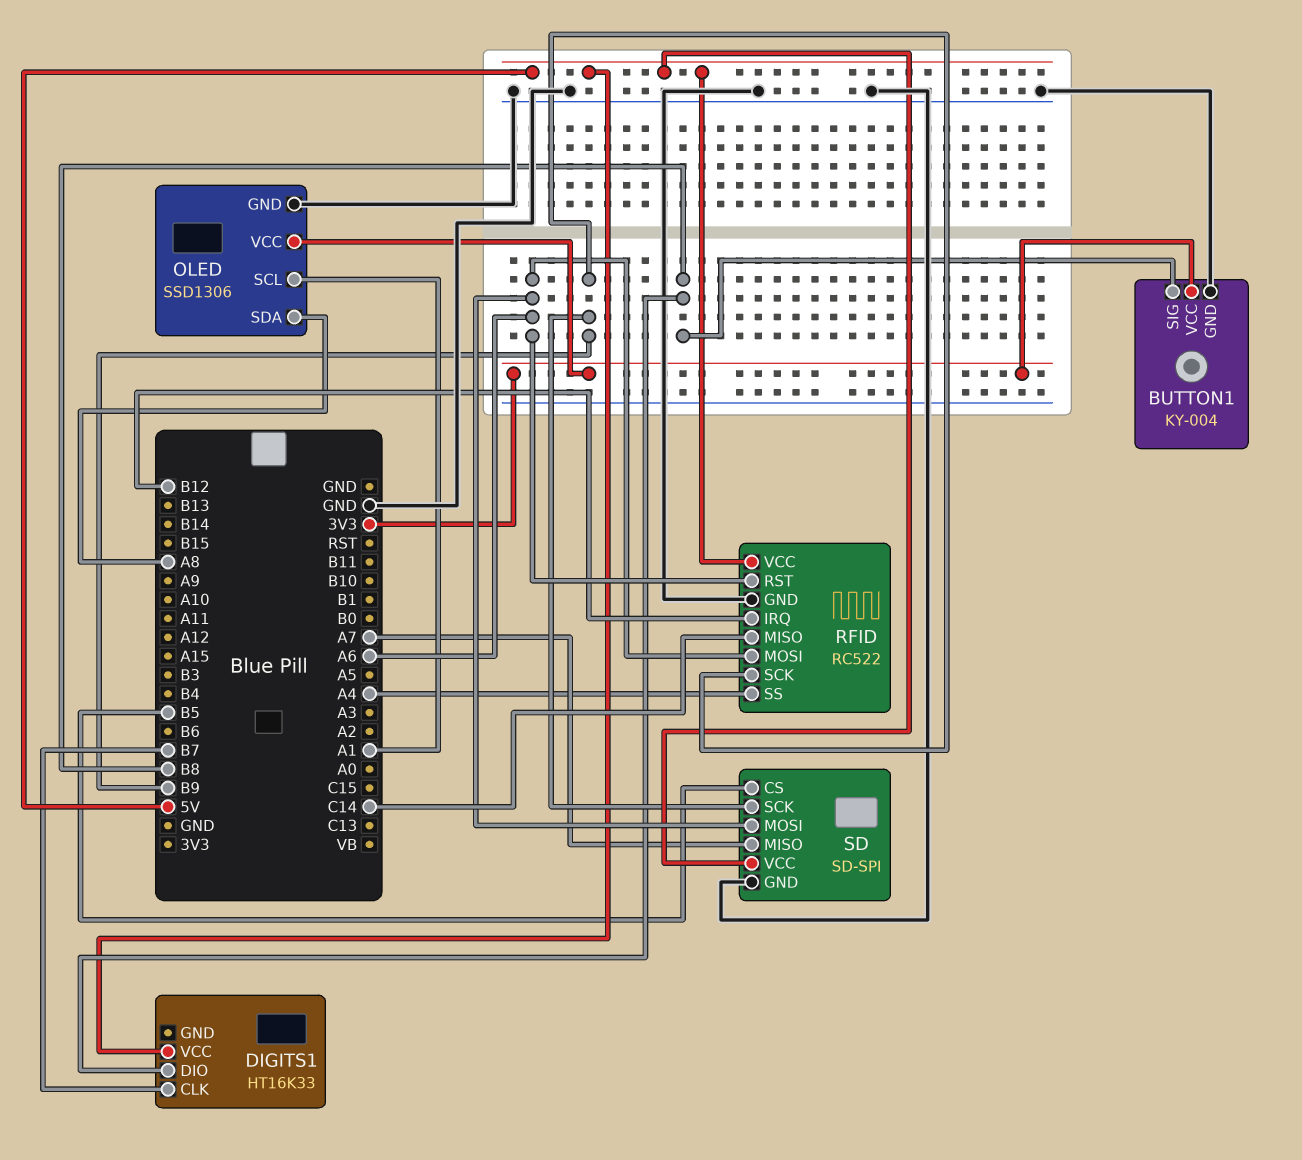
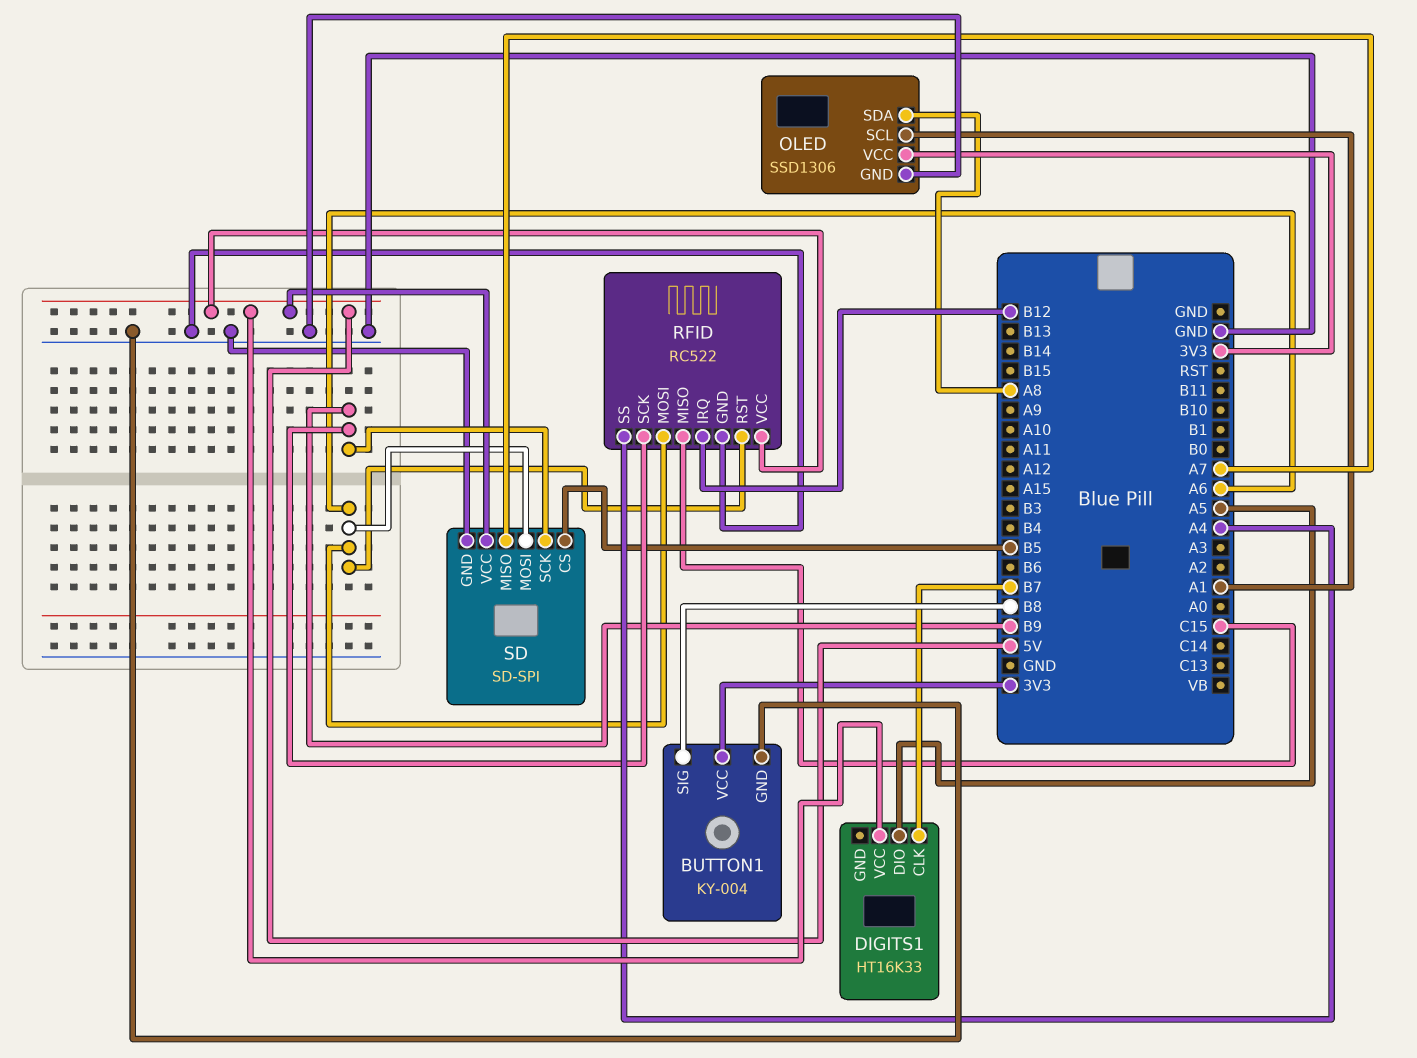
DIGITS1 pin DIO: B8 -> A5
RFID pin MISO: C14 -> C15

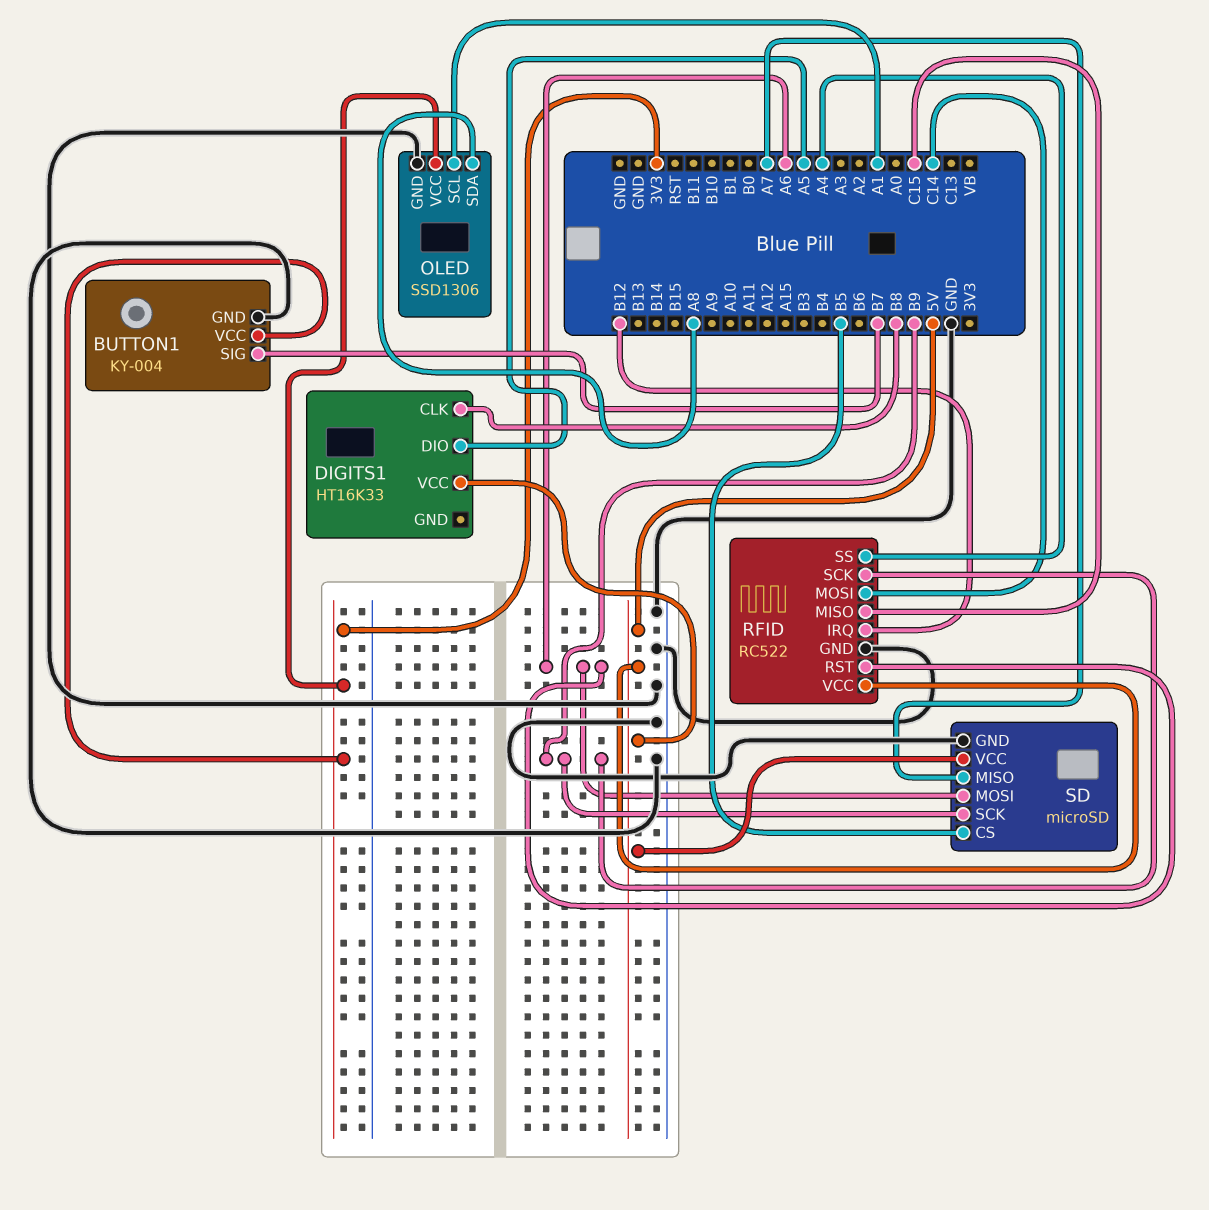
BUTTON1 pin SIG: B8 -> B7
DIGITS1 pin CLK: B7 -> B8
RFID pin MOSI: A6 -> C14
SD: SD-SPI -> microSD

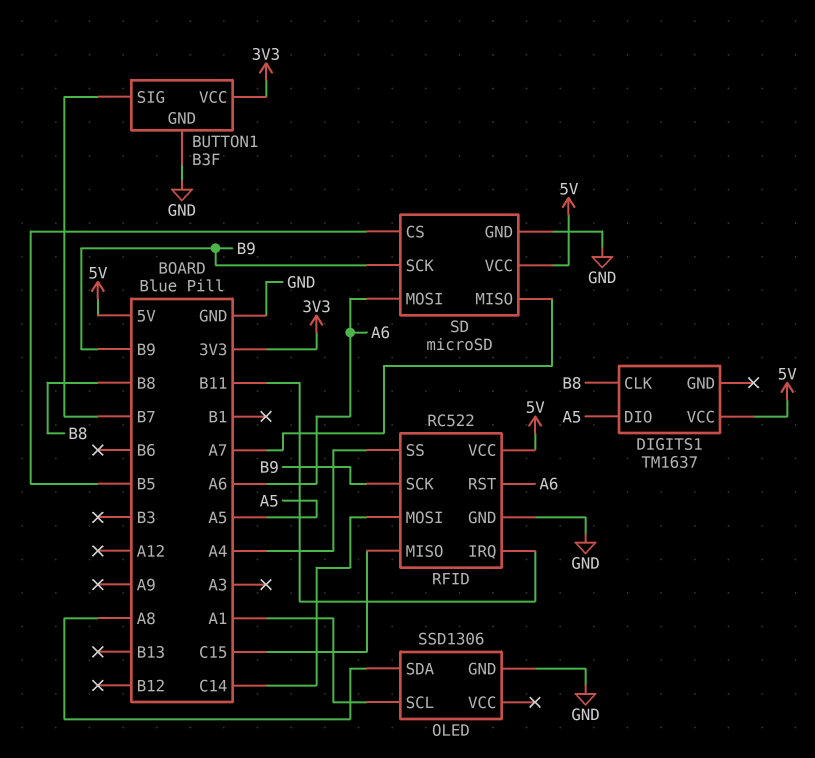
BUTTON1: KY-004 -> B3F
DIGITS1: HT16K33 -> TM1637
OLED pin VCC: 3V3 -> none
RFID pin IRQ: B12 -> B11

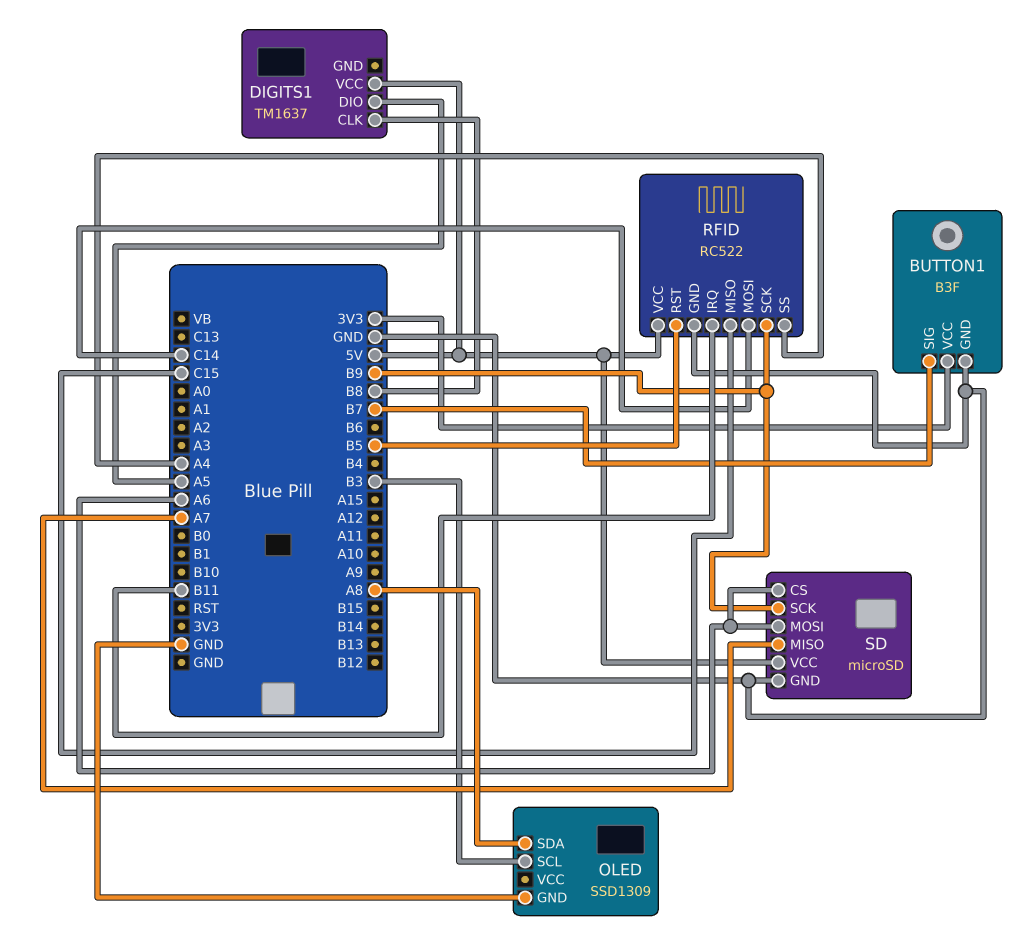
OLED: SSD1306 -> SSD1309
OLED pin SCL: A1 -> B3
RFID pin RST: A6 -> B5
SD pin CS: B5 -> A6

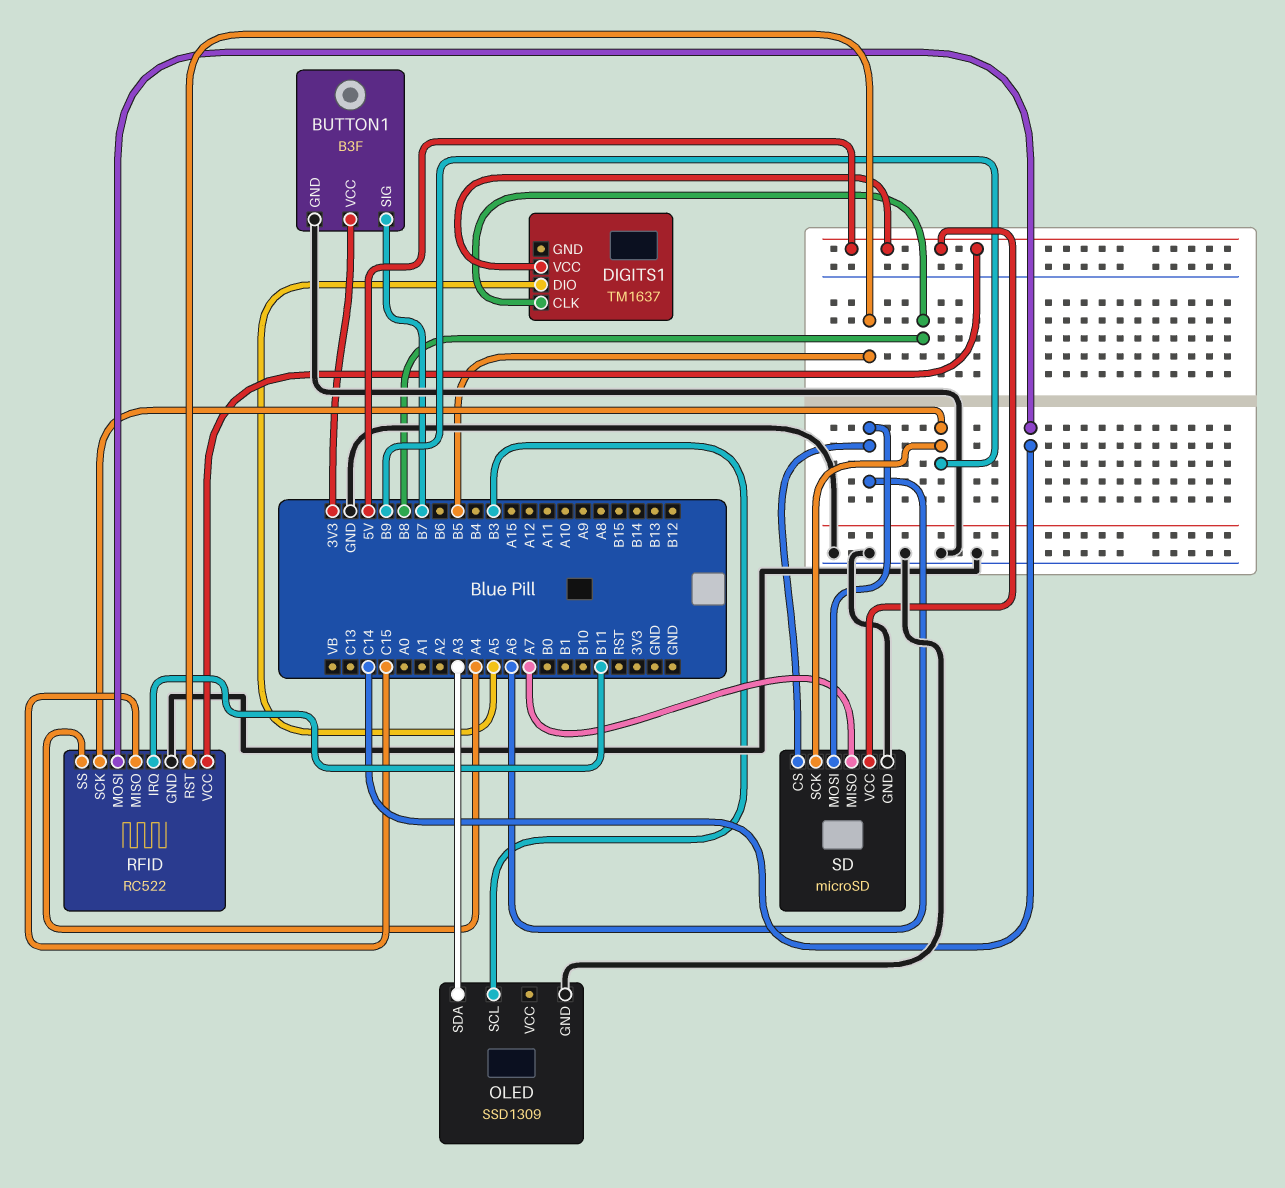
OLED pin SDA: A8 -> A3

